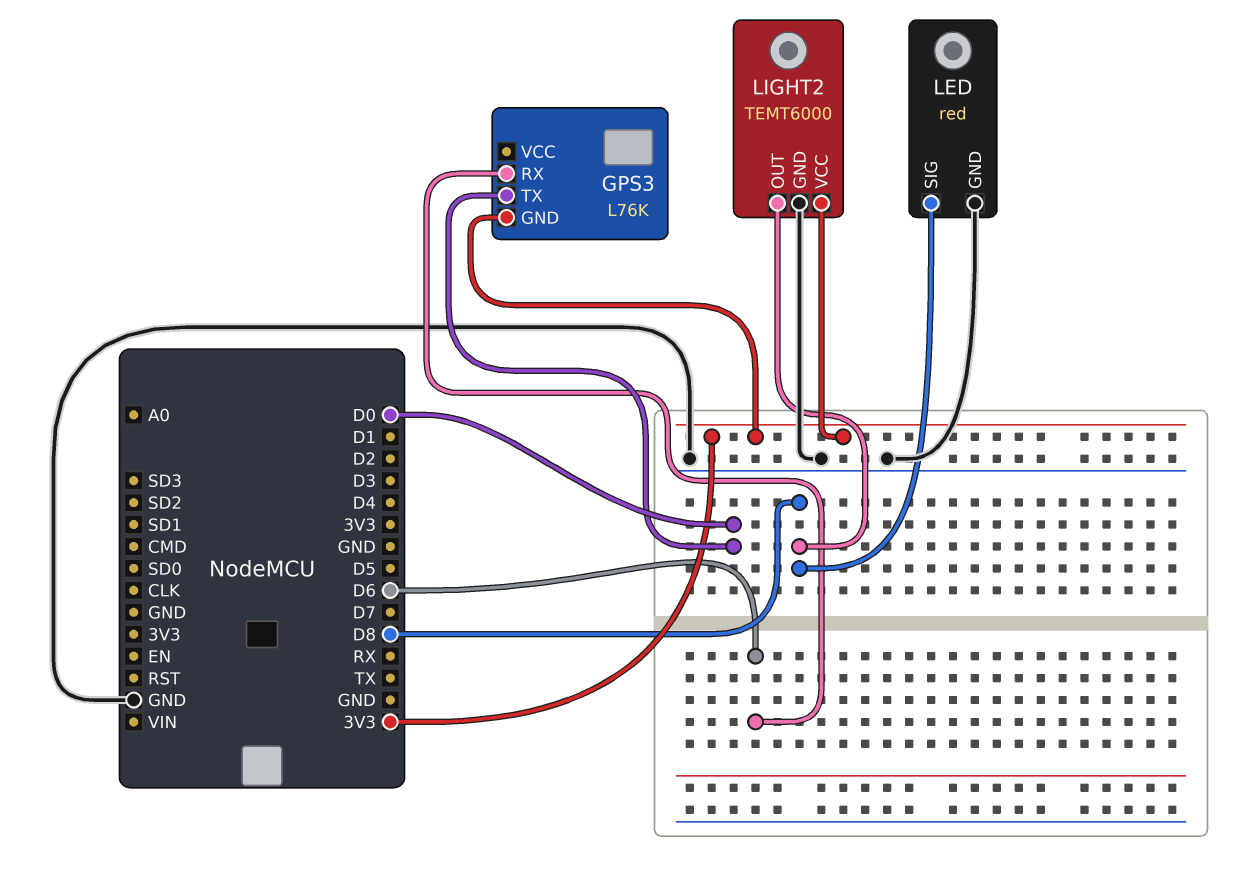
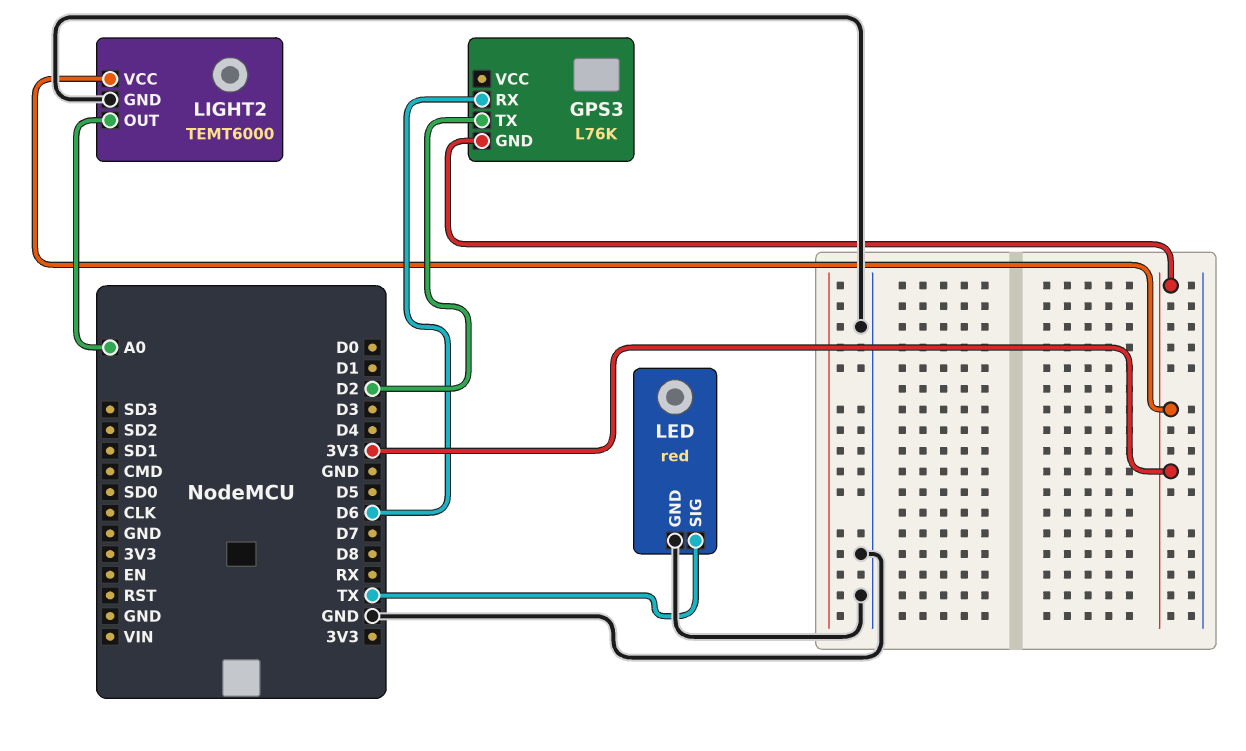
GPS3 pin TX: D0 -> D2
LED pin SIG: D8 -> TX
LIGHT2 pin OUT: D8 -> A0

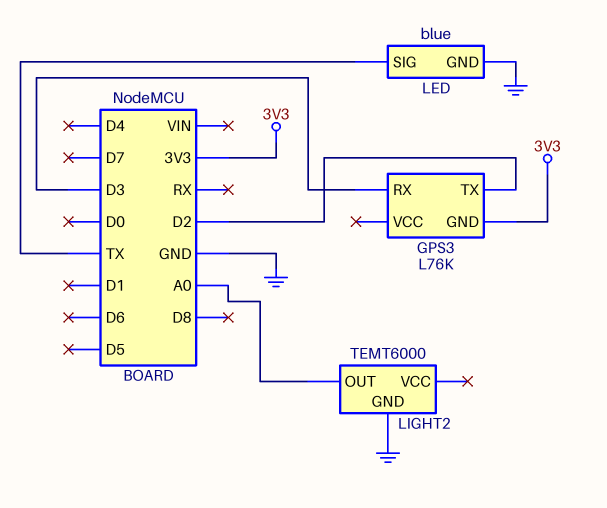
GPS3 pin RX: D6 -> D3
LED: red -> blue
LIGHT2 pin VCC: 3V3 -> none

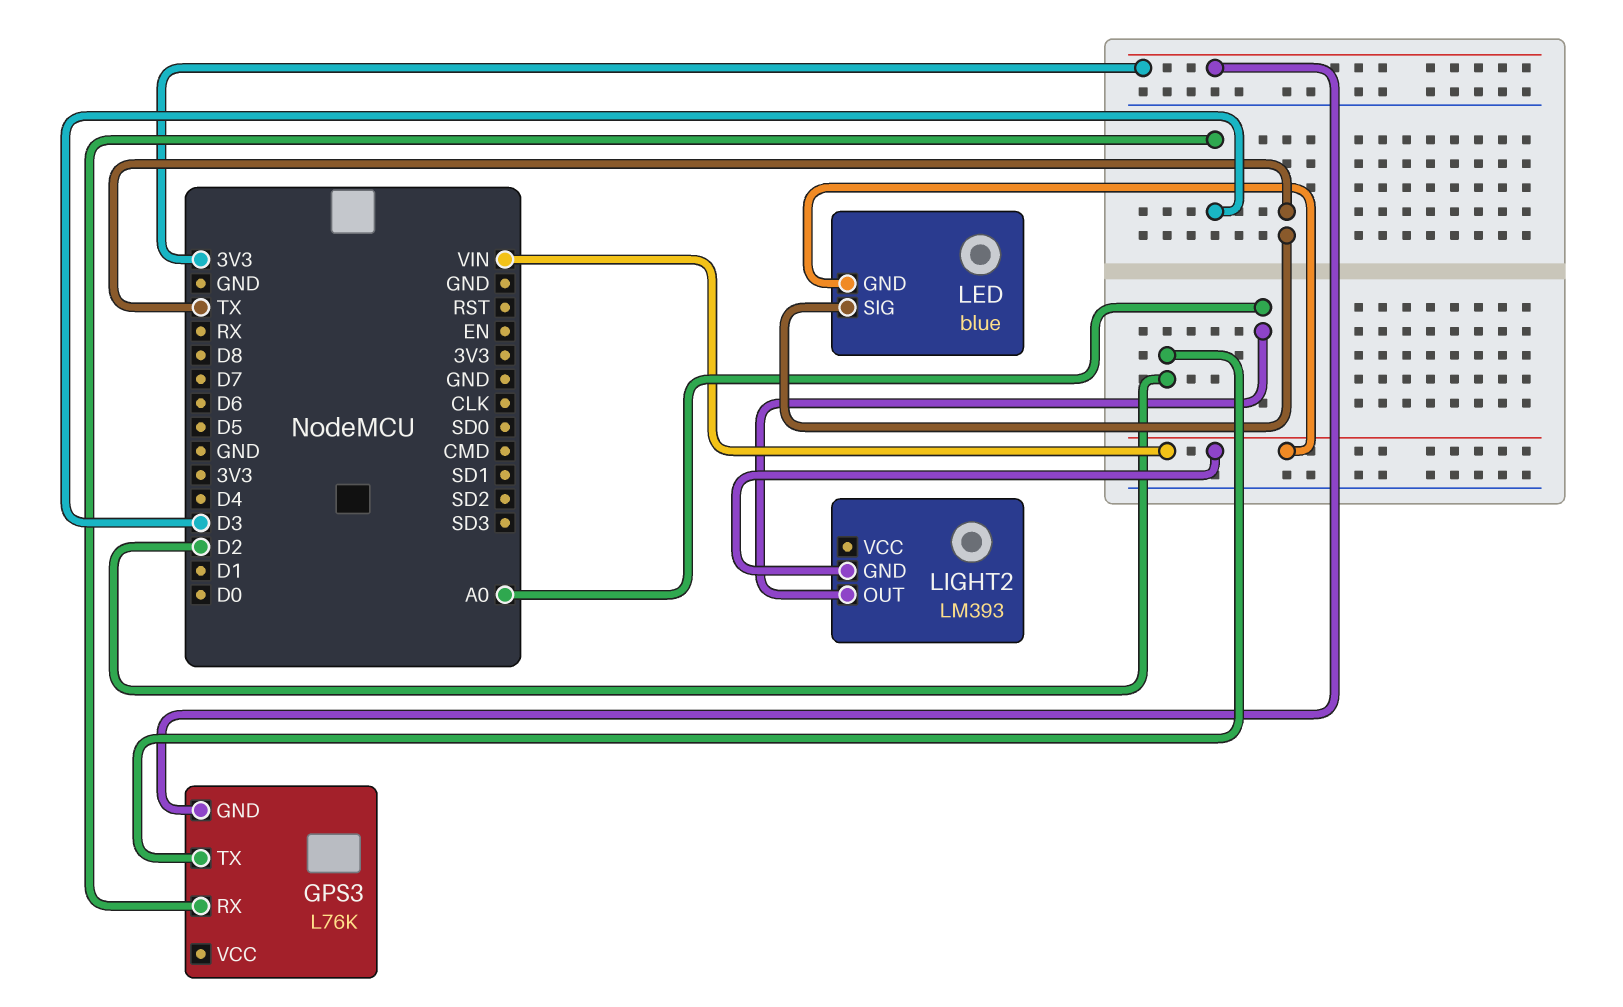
LED pin GND: GND -> VIN
LIGHT2: TEMT6000 -> LM393
LIGHT2 pin GND: GND -> VIN

